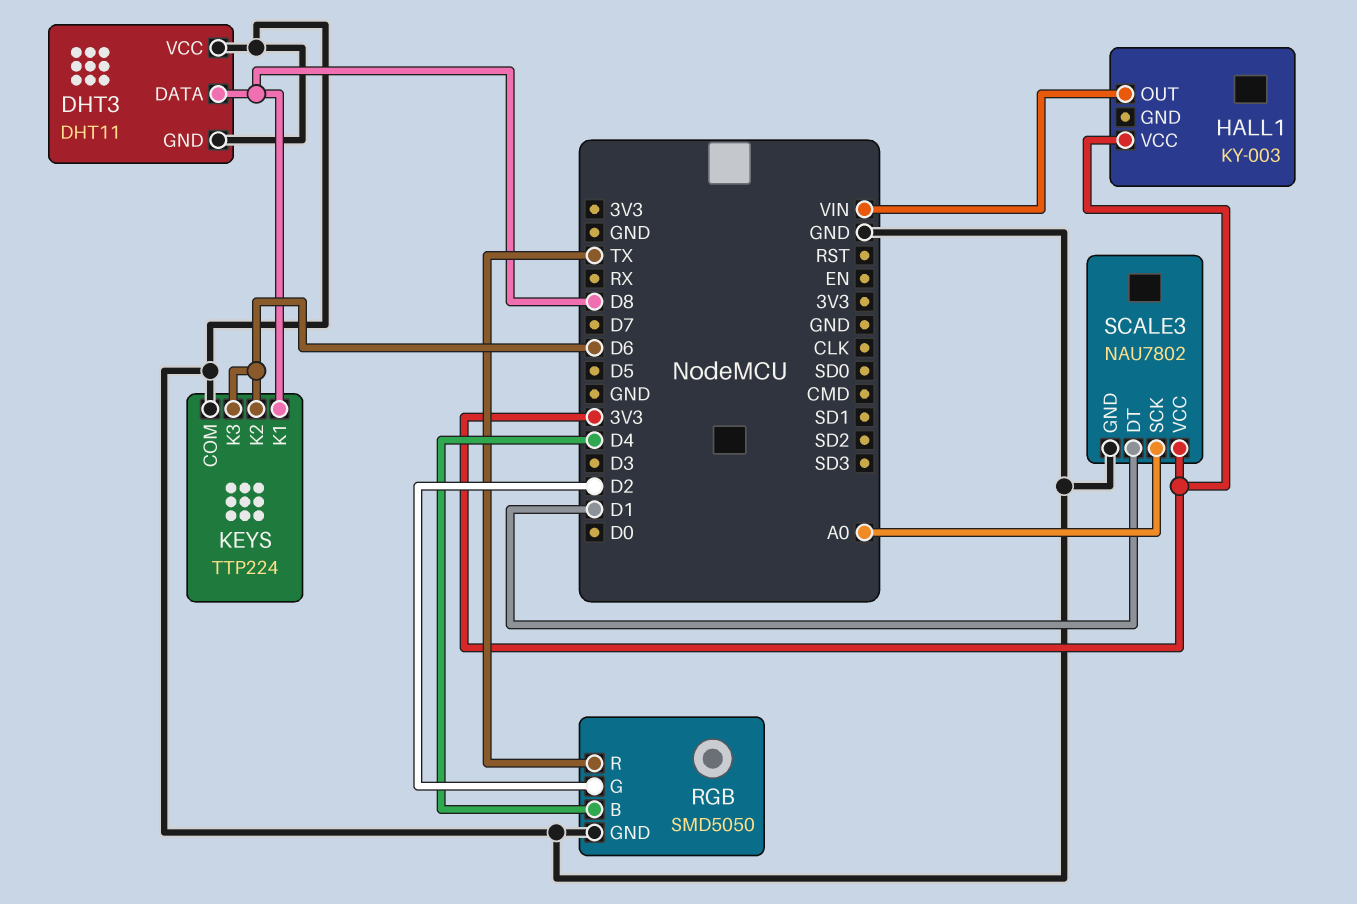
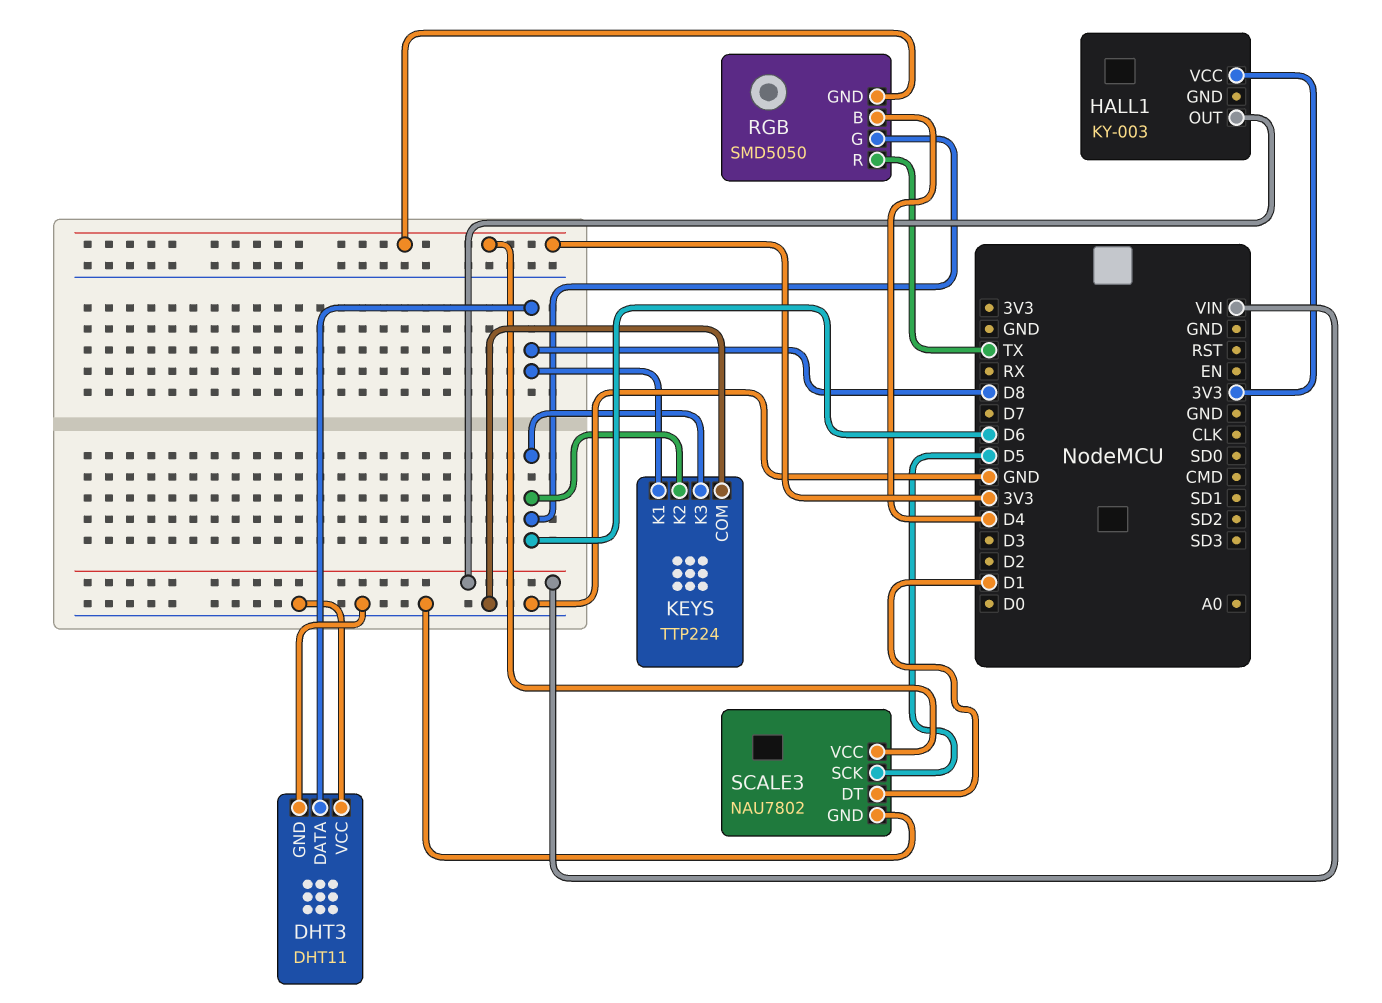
RGB pin G: D2 -> D6
RGB pin GND: GND -> 3V3
SCALE3 pin SCK: A0 -> D5

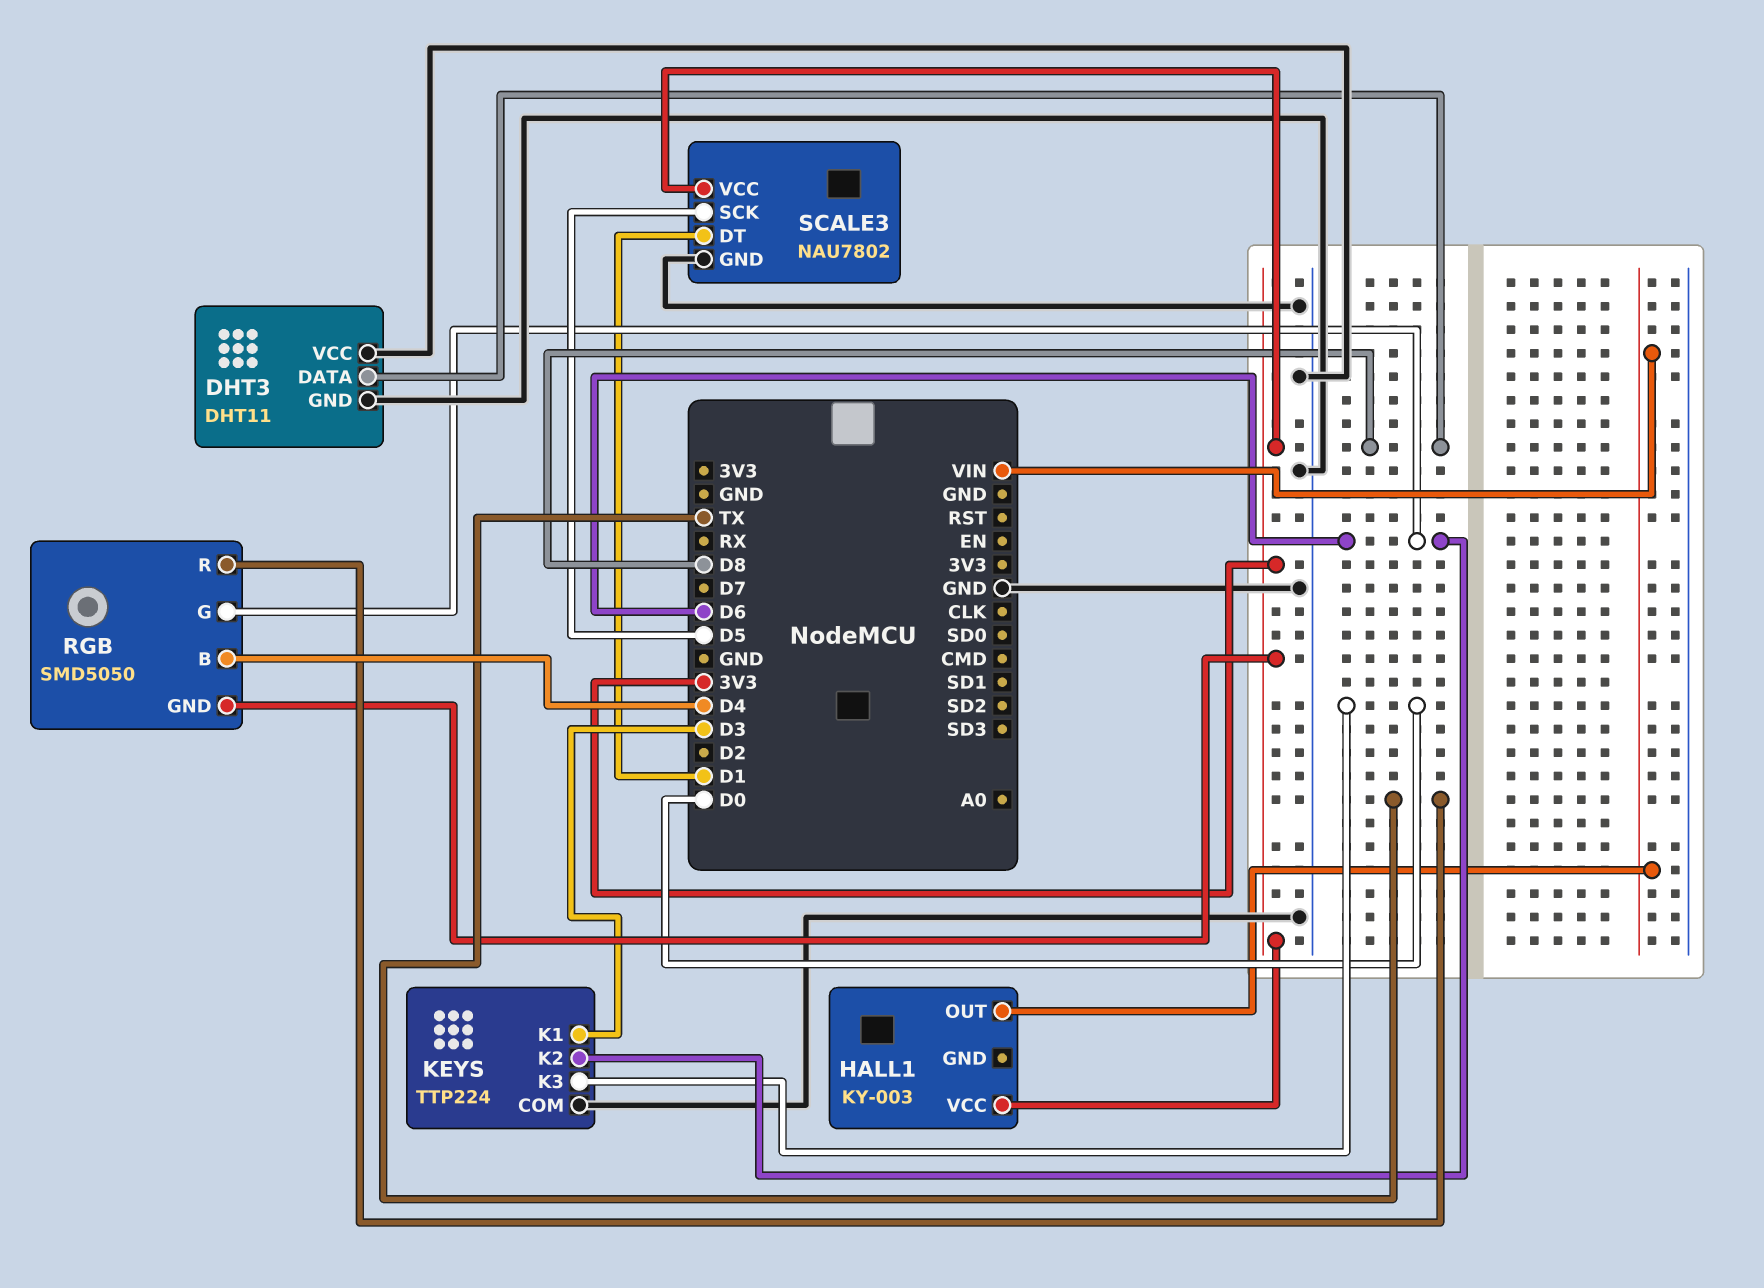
KEYS pin K1: D8 -> D3
KEYS pin K3: D6 -> D0

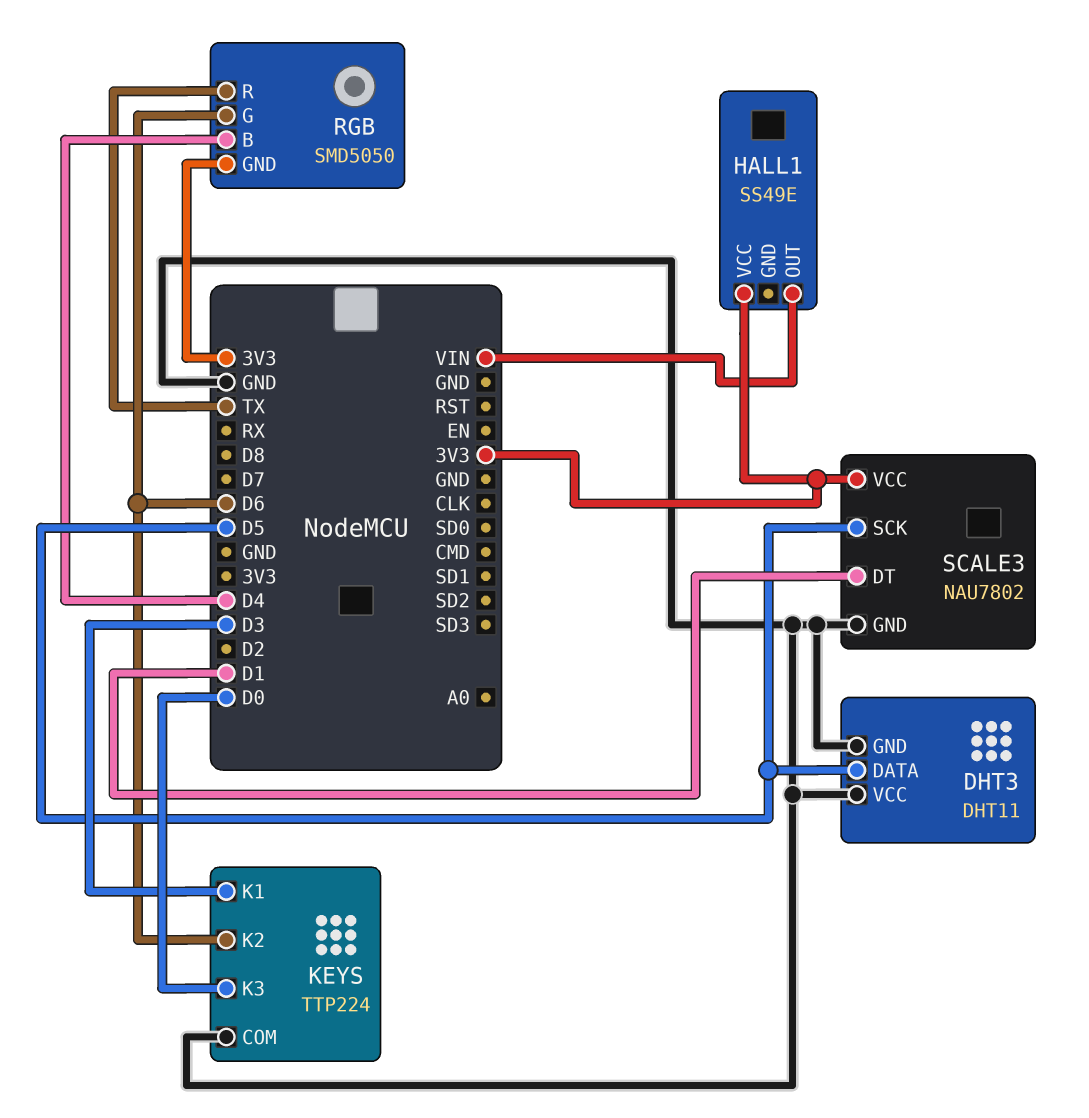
DHT3 pin DATA: D8 -> D5
HALL1: KY-003 -> SS49E

